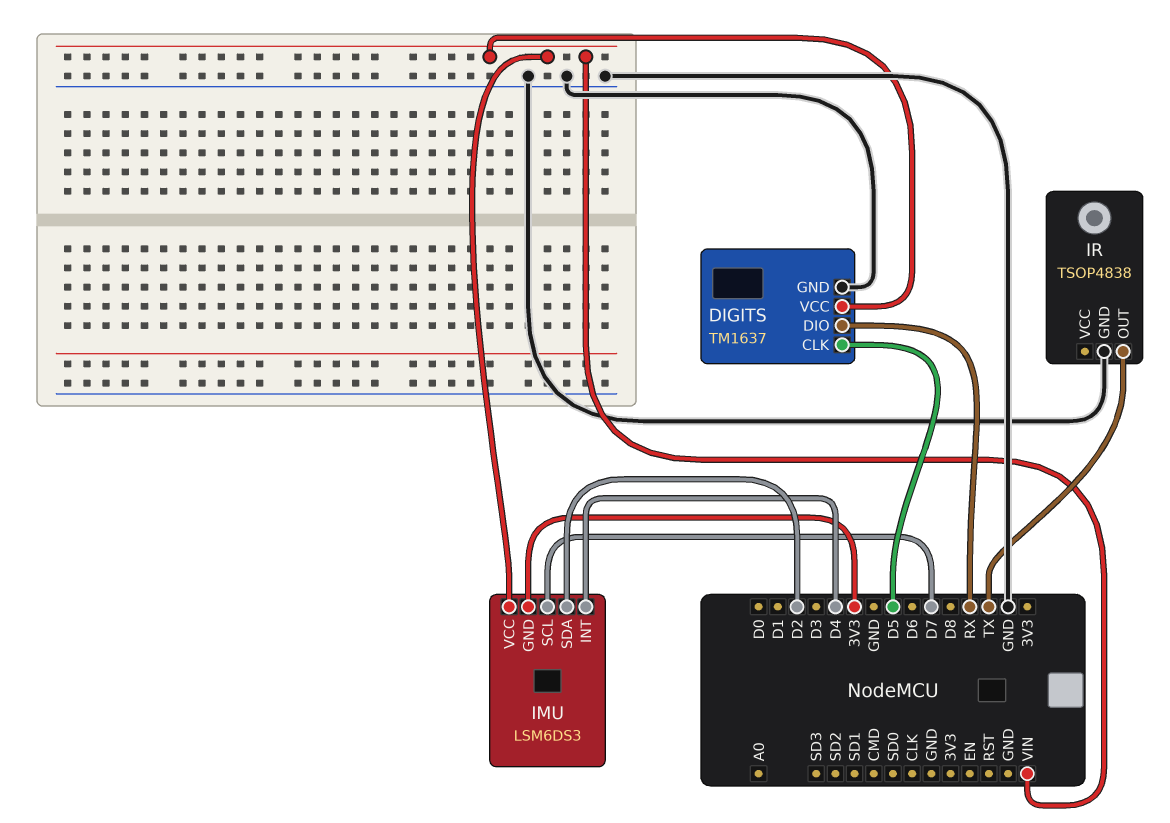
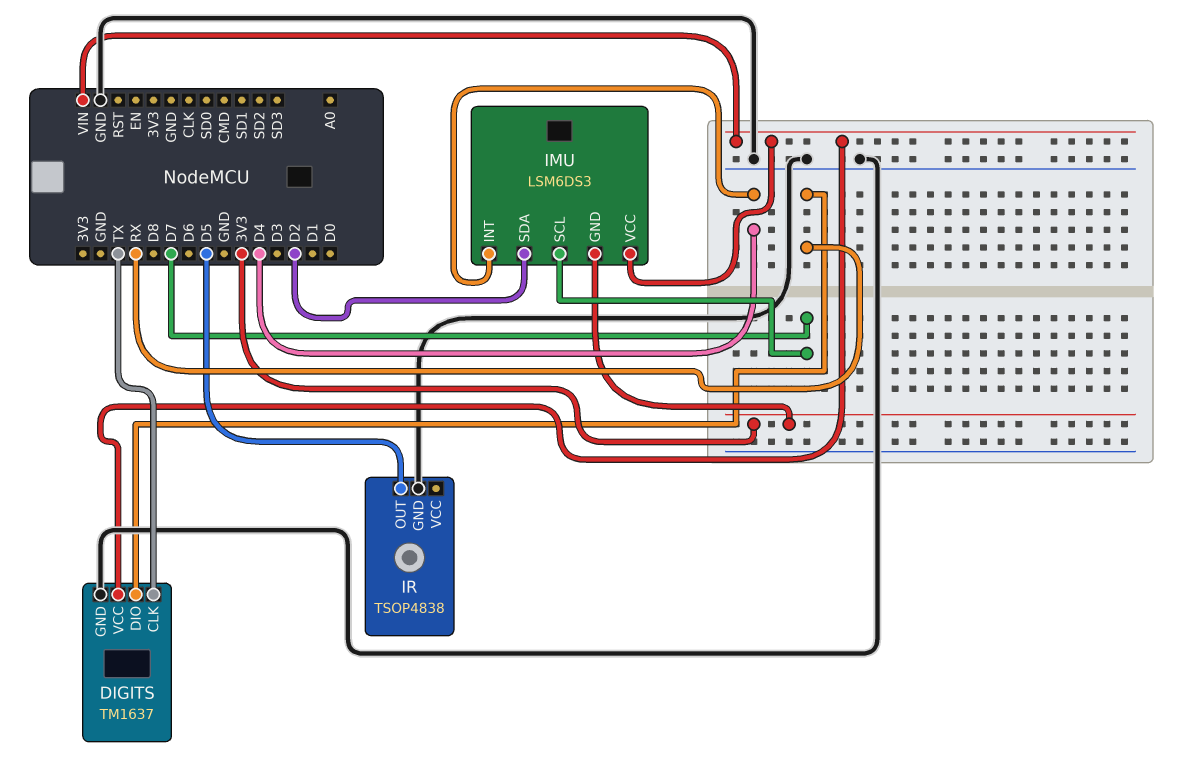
DIGITS pin CLK: D5 -> TX
IR pin OUT: TX -> D5

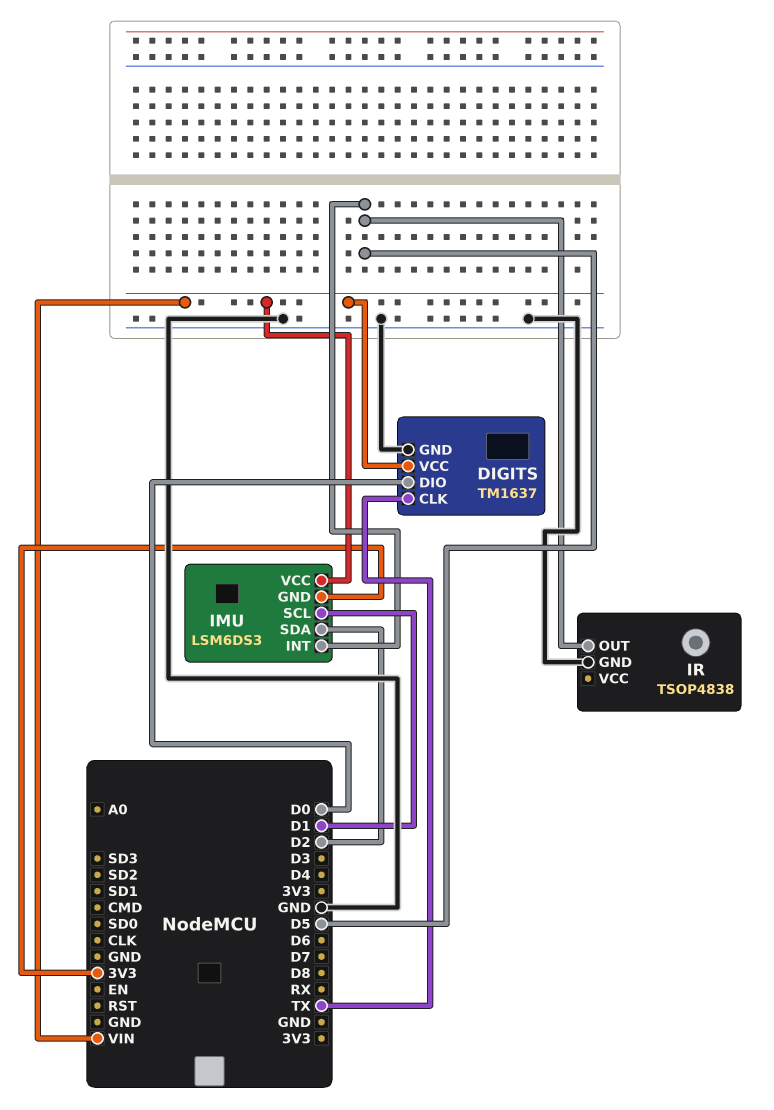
DIGITS pin DIO: RX -> D0
IMU pin INT: D4 -> D5
IMU pin SCL: D7 -> D1

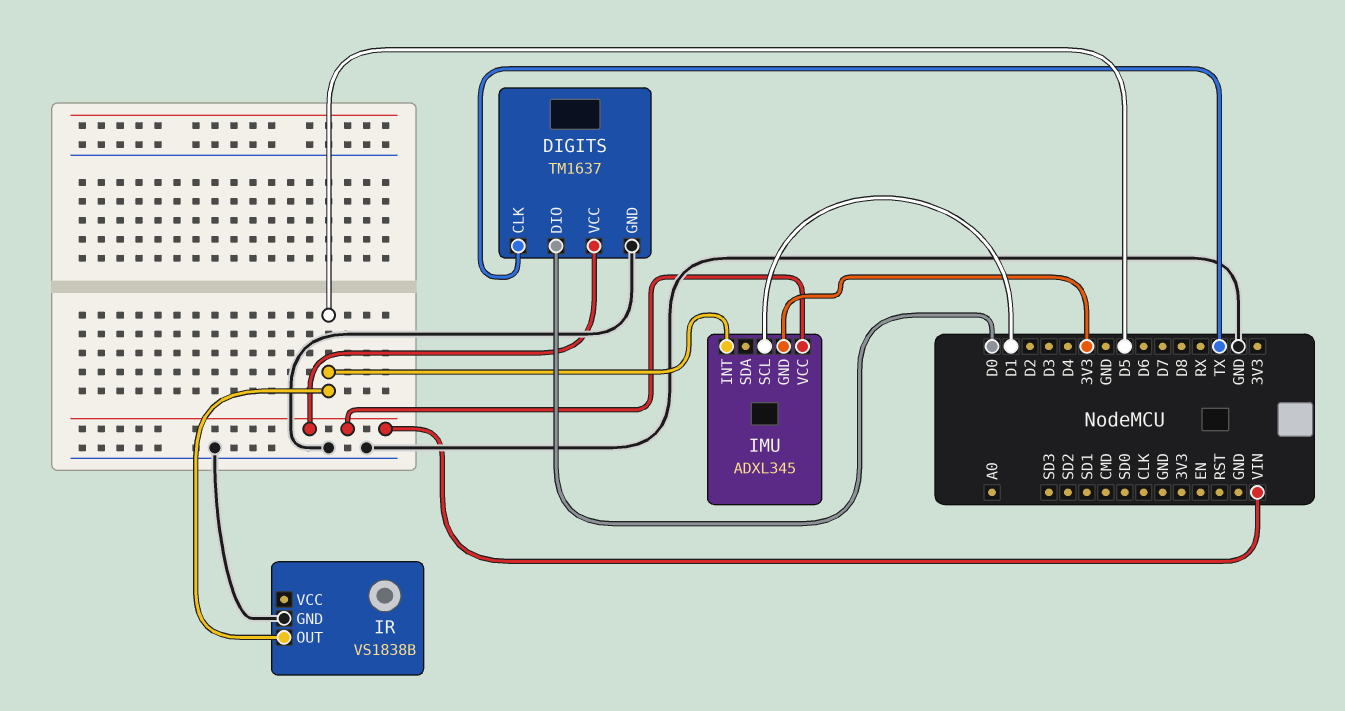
IMU: LSM6DS3 -> ADXL345
IMU pin SDA: D2 -> none
IR: TSOP4838 -> VS1838B

